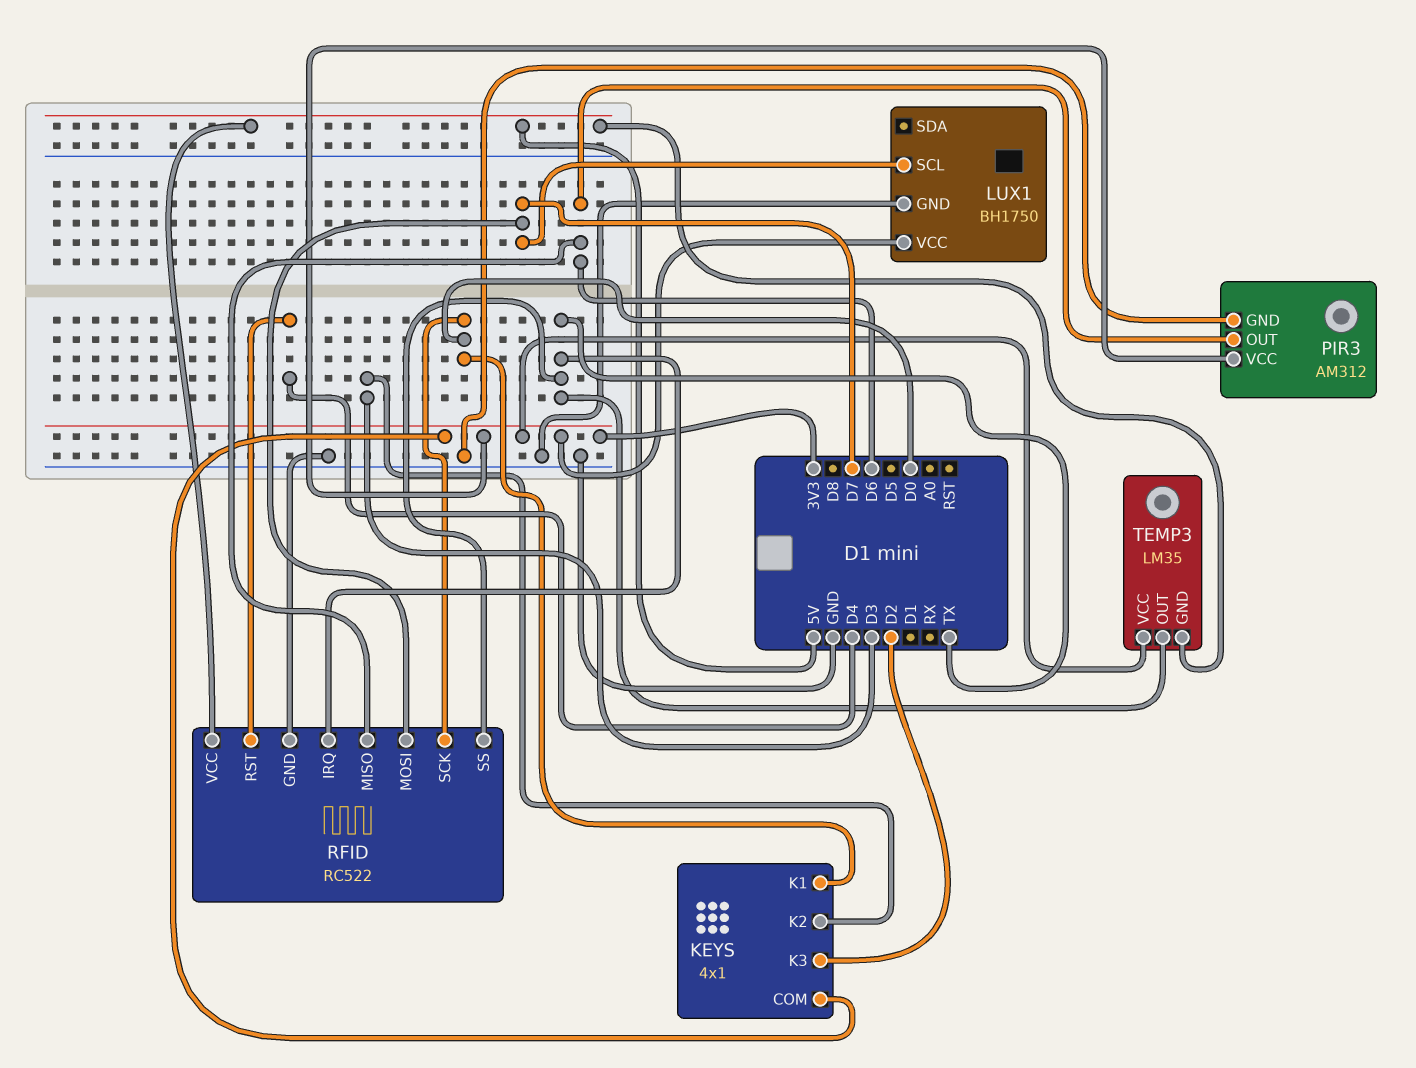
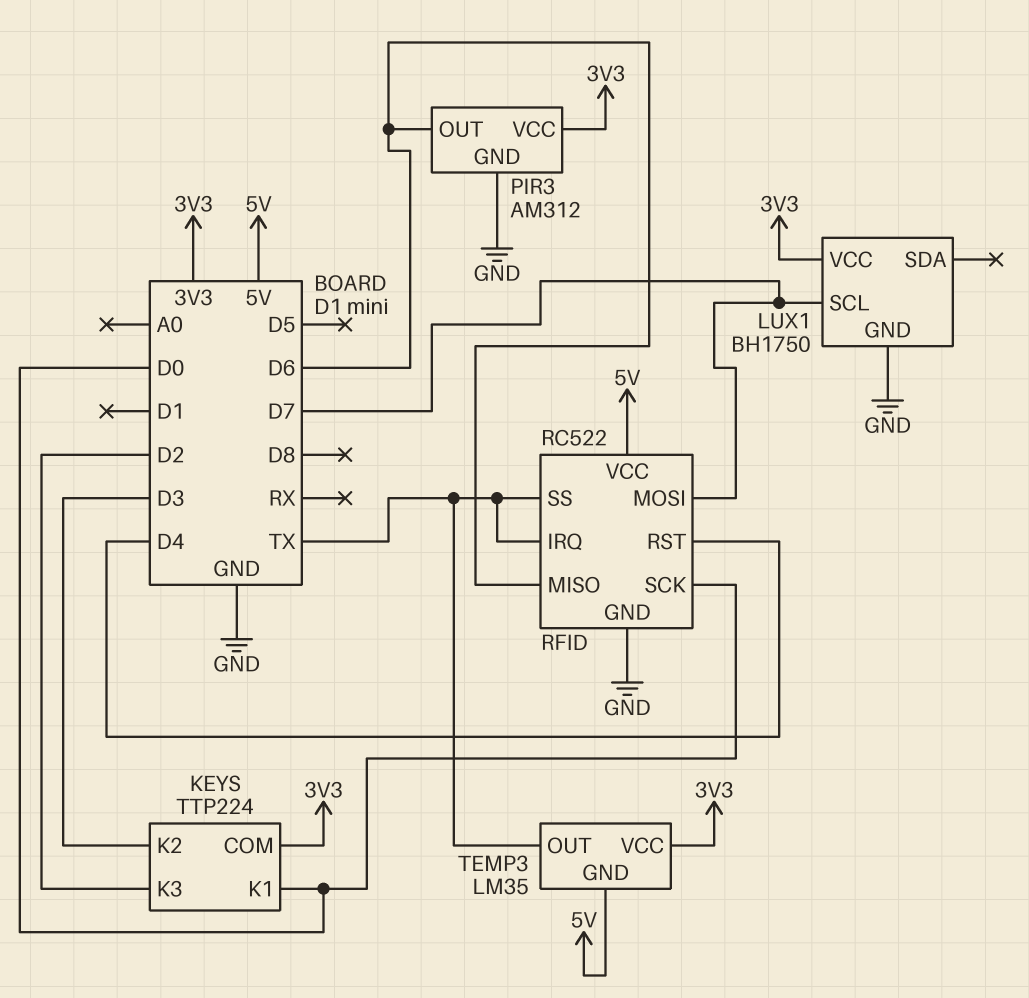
KEYS: 4x1 -> TTP224

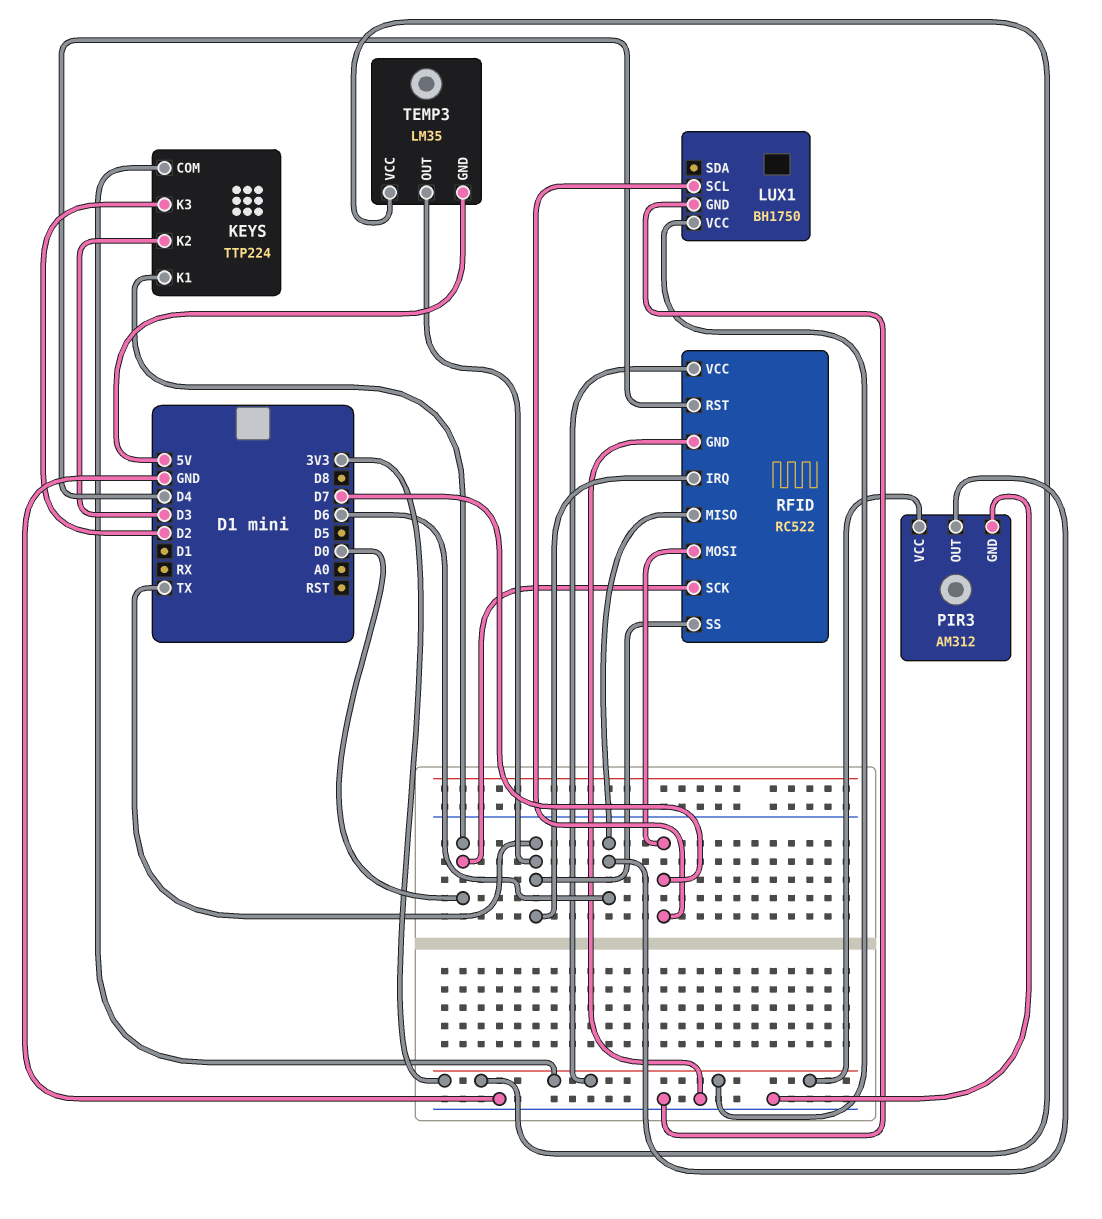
RFID pin VCC: 5V -> 3V3

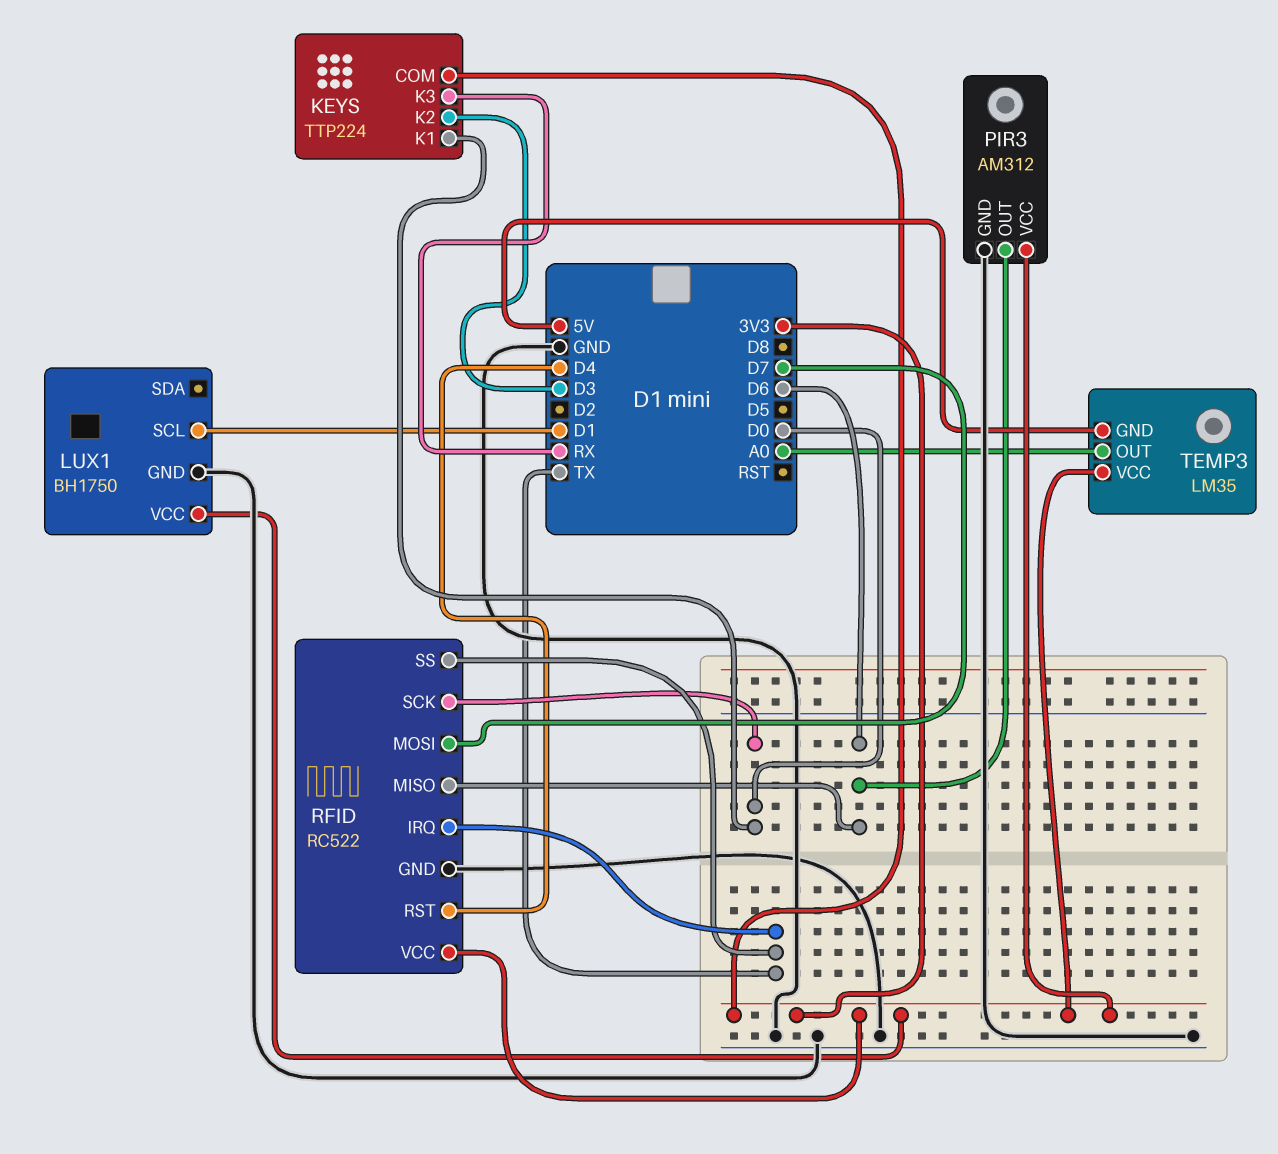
KEYS pin K3: D2 -> RX
LUX1 pin SCL: D7 -> D1
TEMP3 pin OUT: TX -> A0

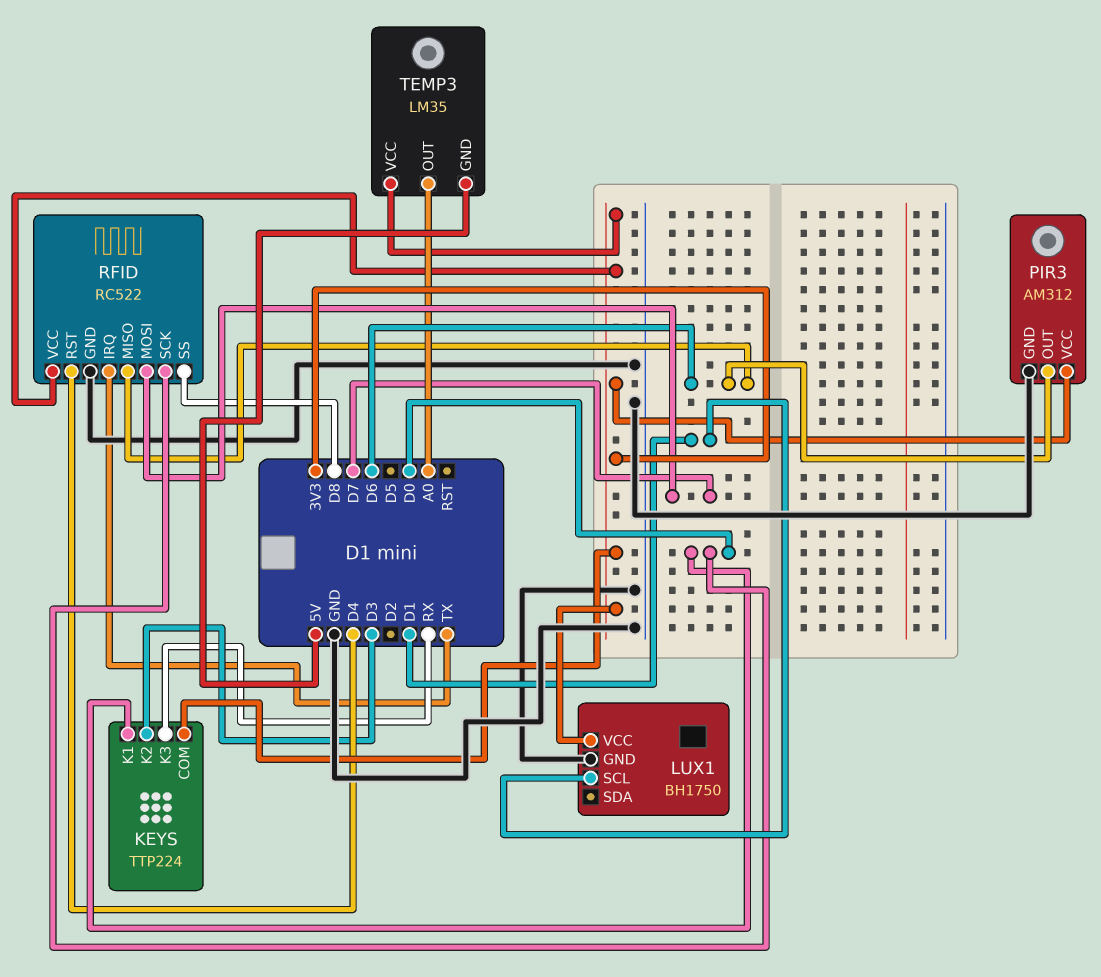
RFID pin SS: TX -> D8

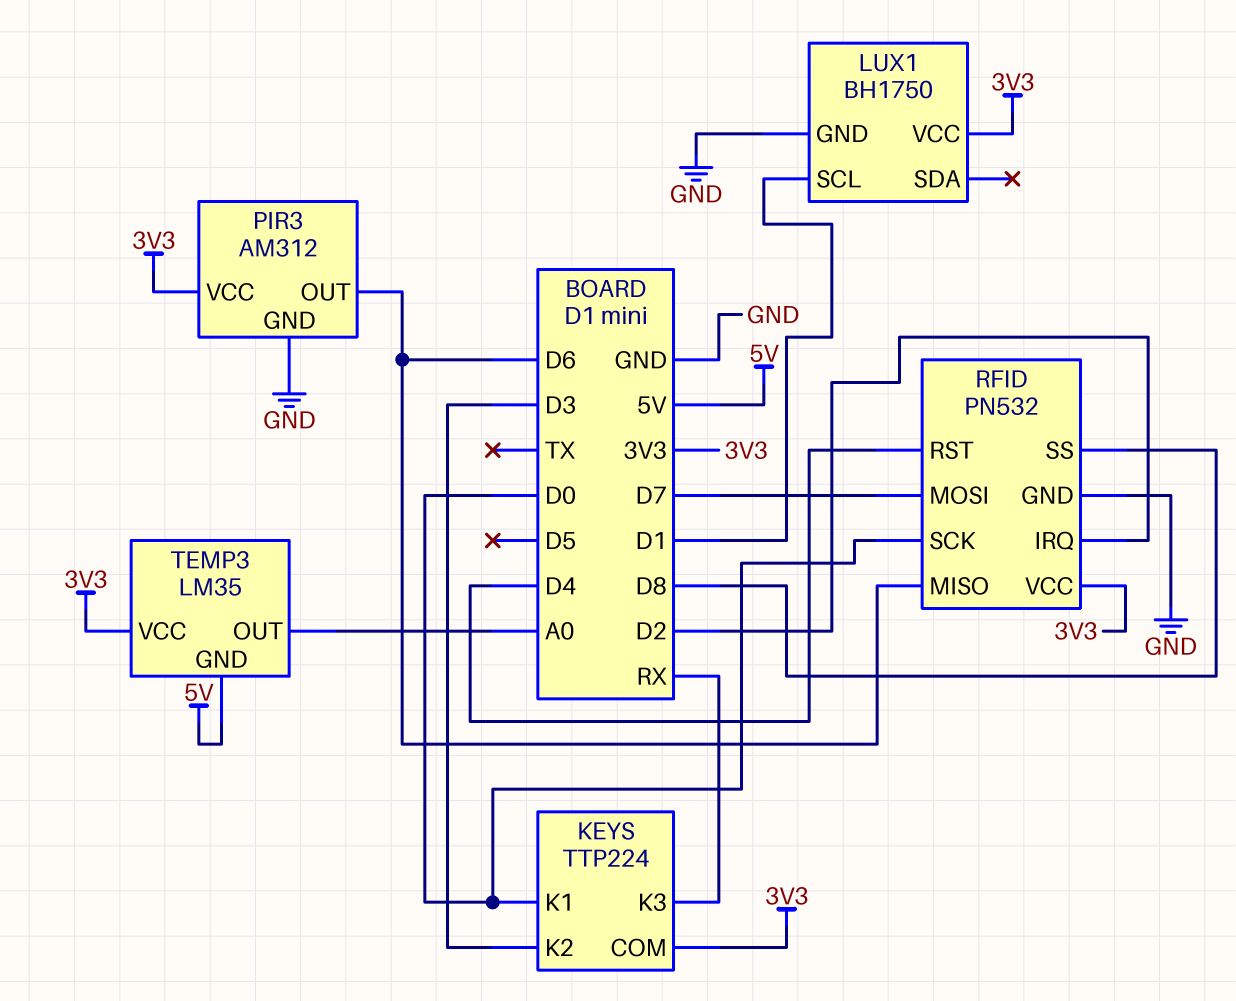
RFID: RC522 -> PN532
RFID pin IRQ: TX -> D2

